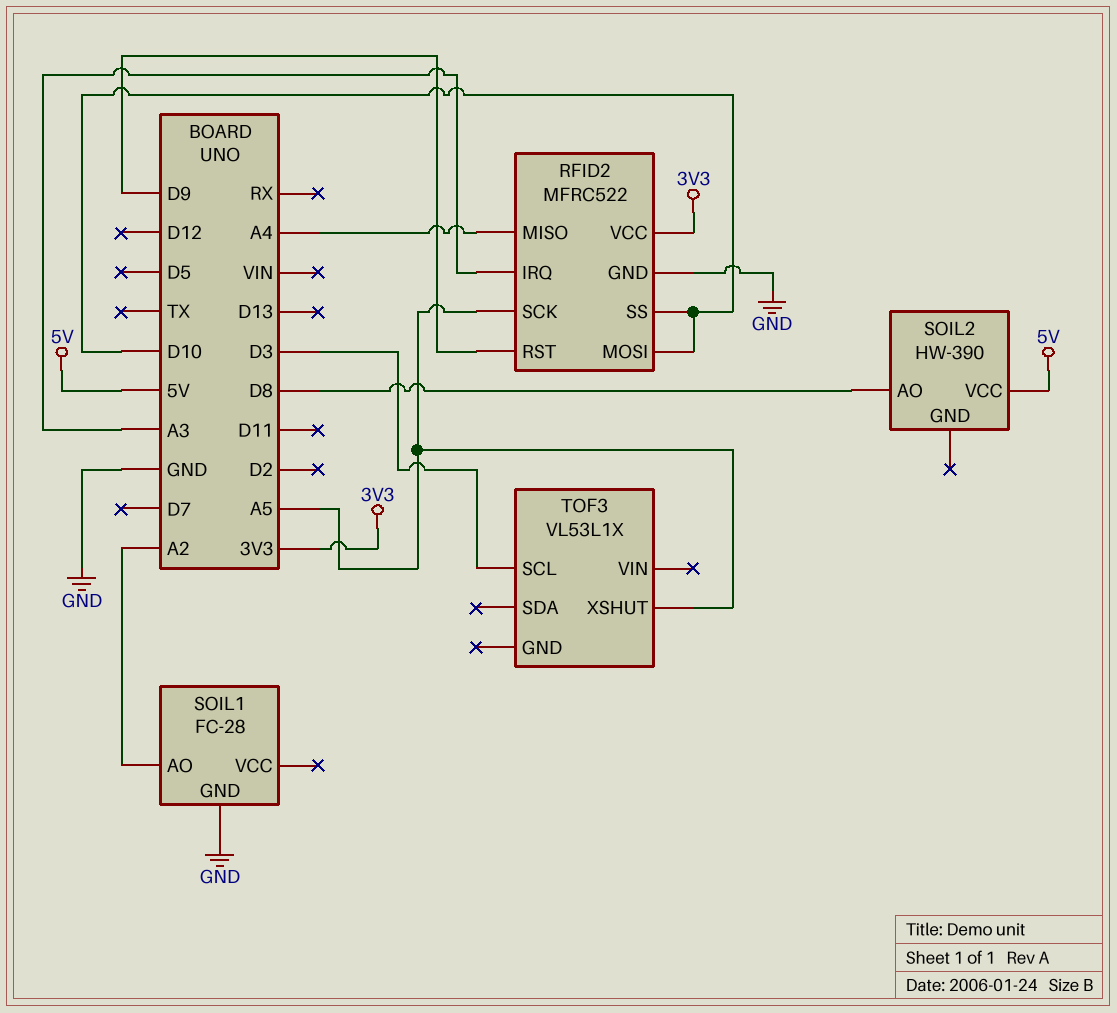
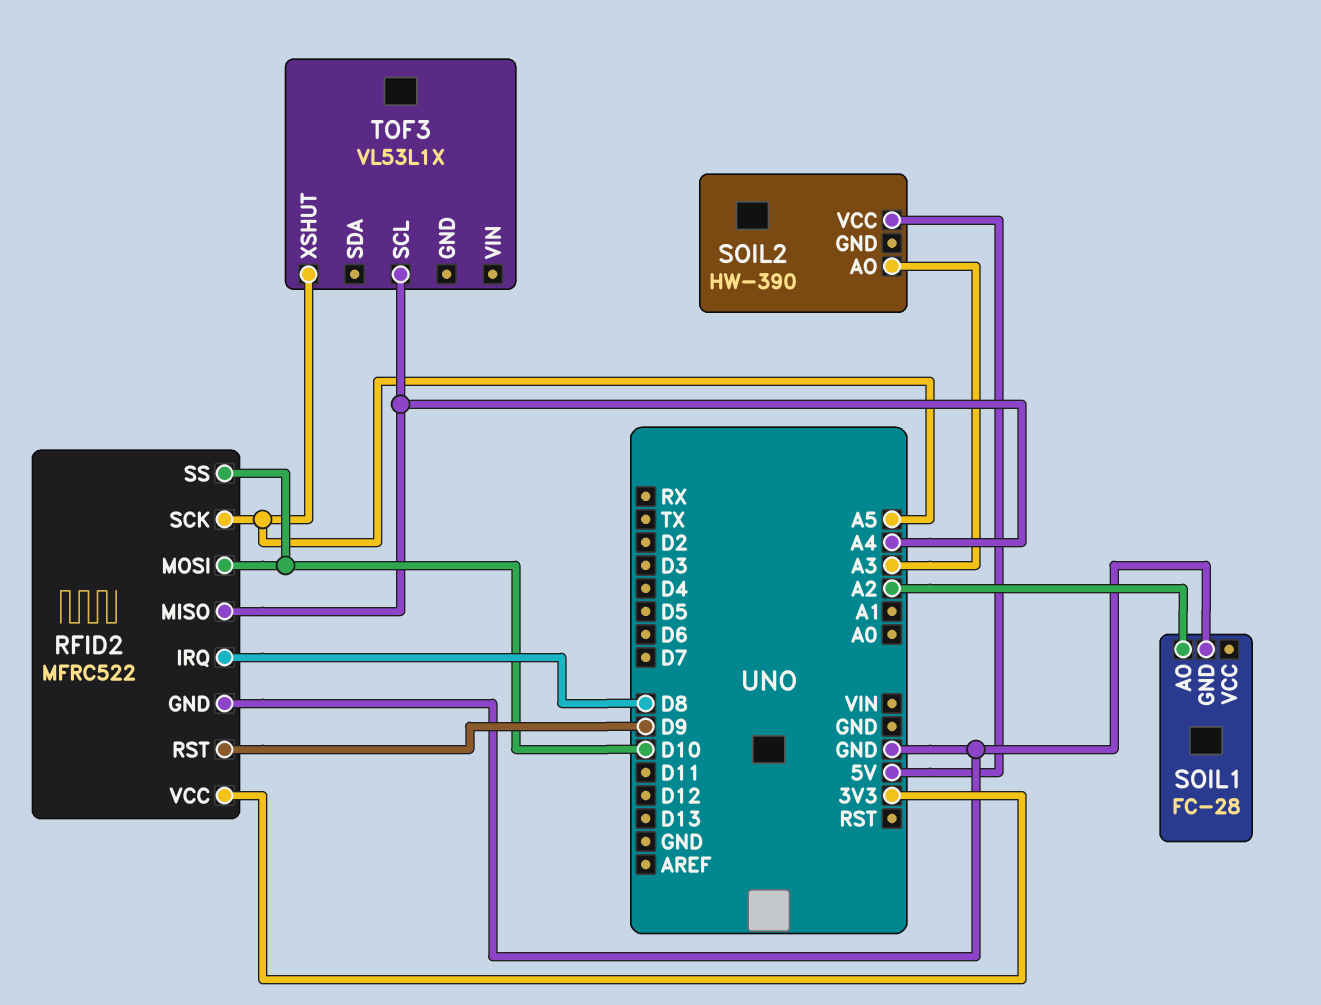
RFID2 pin IRQ: A3 -> D8
SOIL2 pin AO: D8 -> A3
TOF3 pin SCL: D3 -> A4

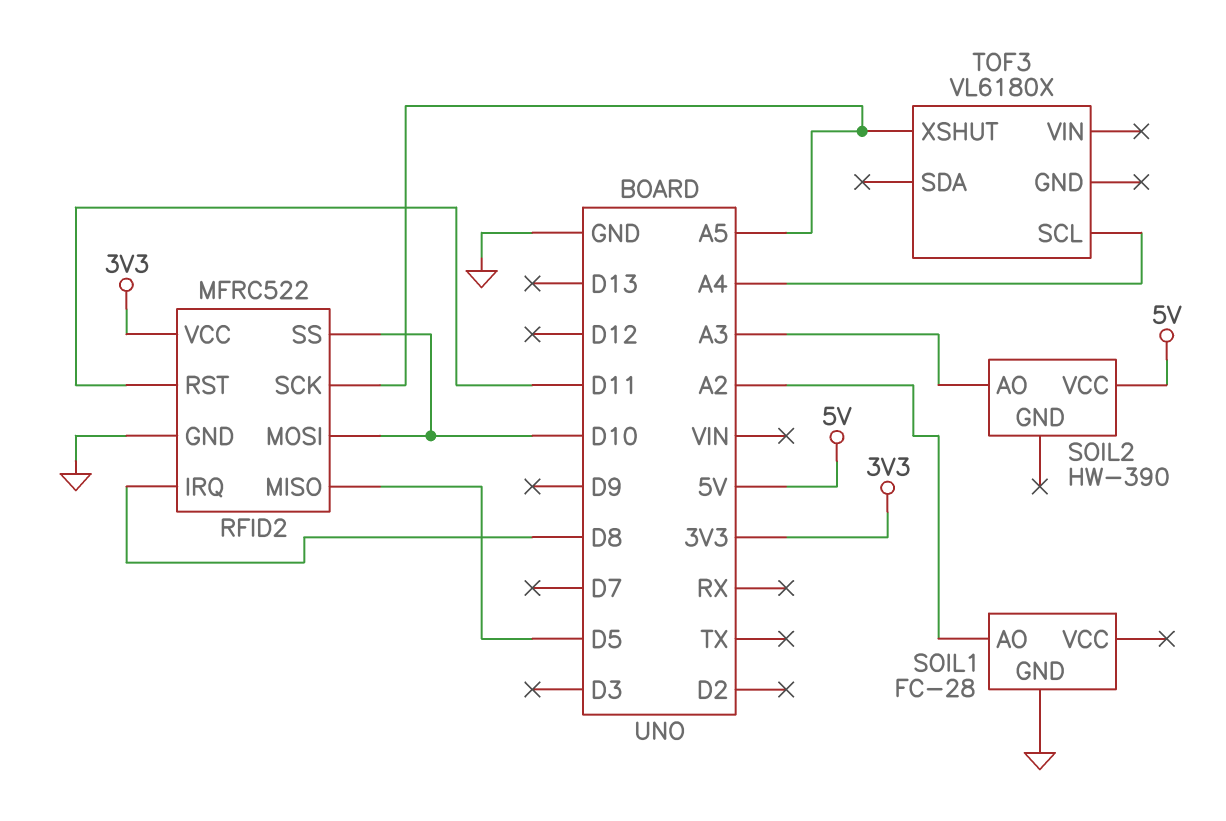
RFID2 pin MISO: A4 -> D5
RFID2 pin RST: D9 -> D11
TOF3: VL53L1X -> VL6180X

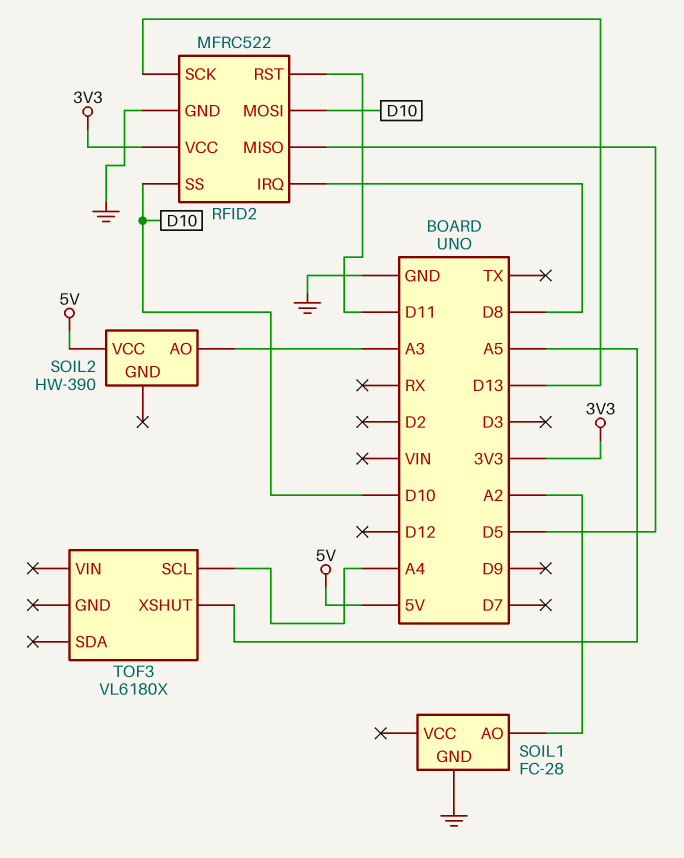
RFID2 pin SCK: A5 -> D13

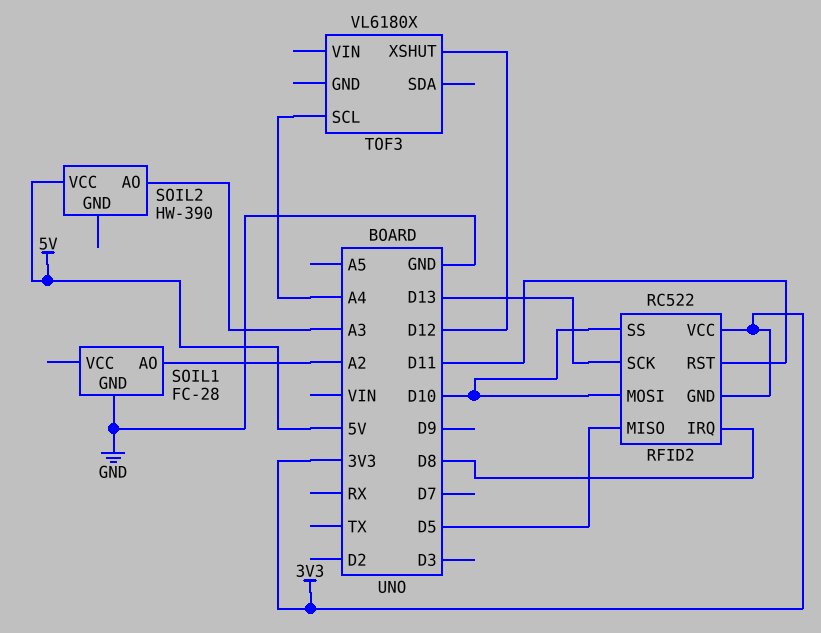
RFID2: MFRC522 -> RC522
RFID2 pin GND: GND -> 3V3
TOF3 pin XSHUT: A5 -> D12

